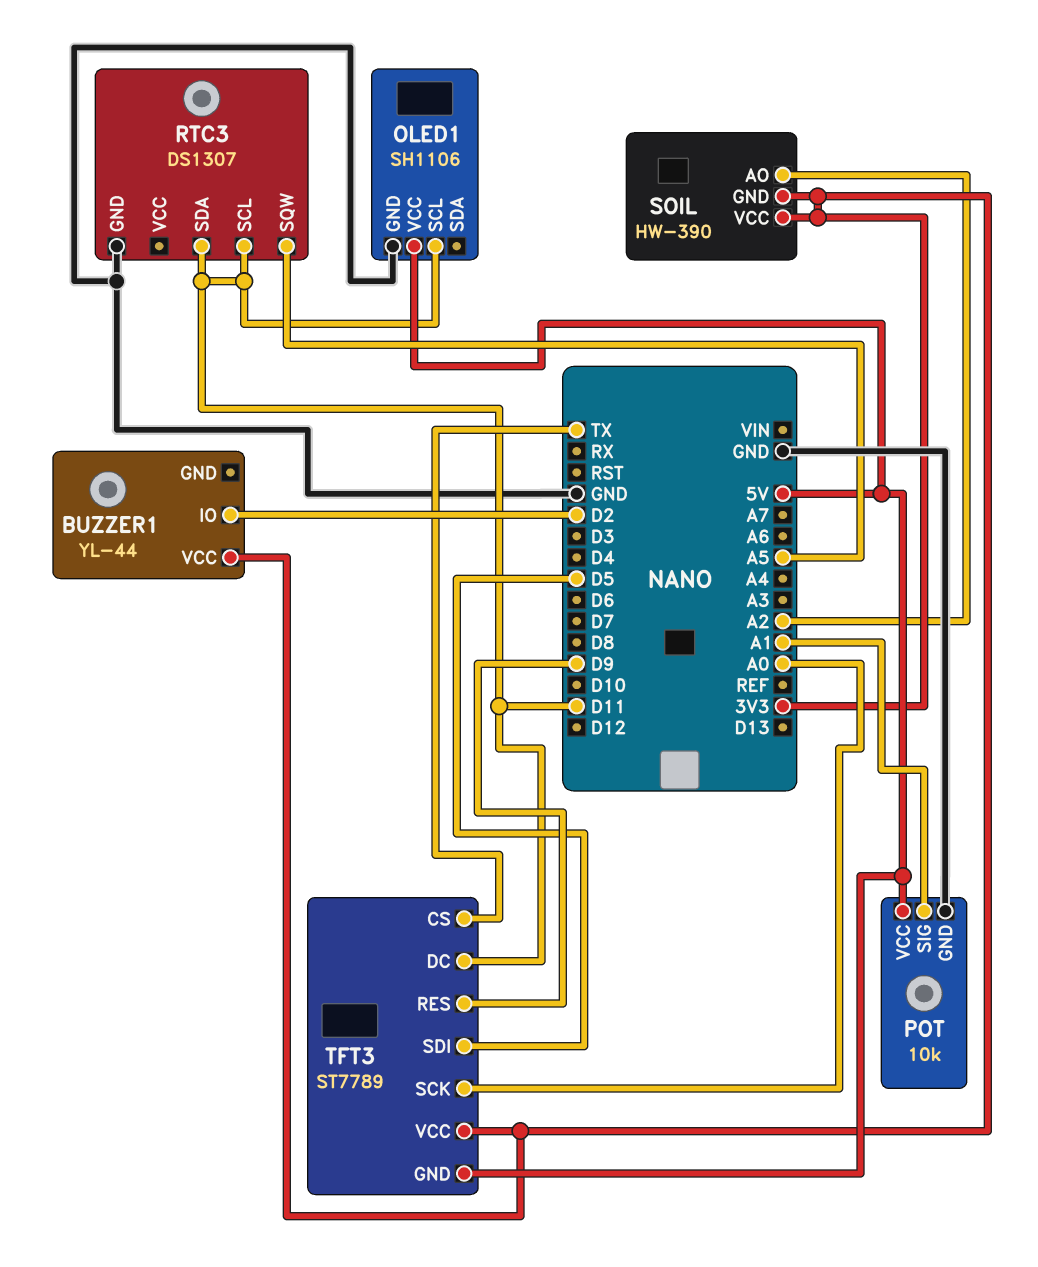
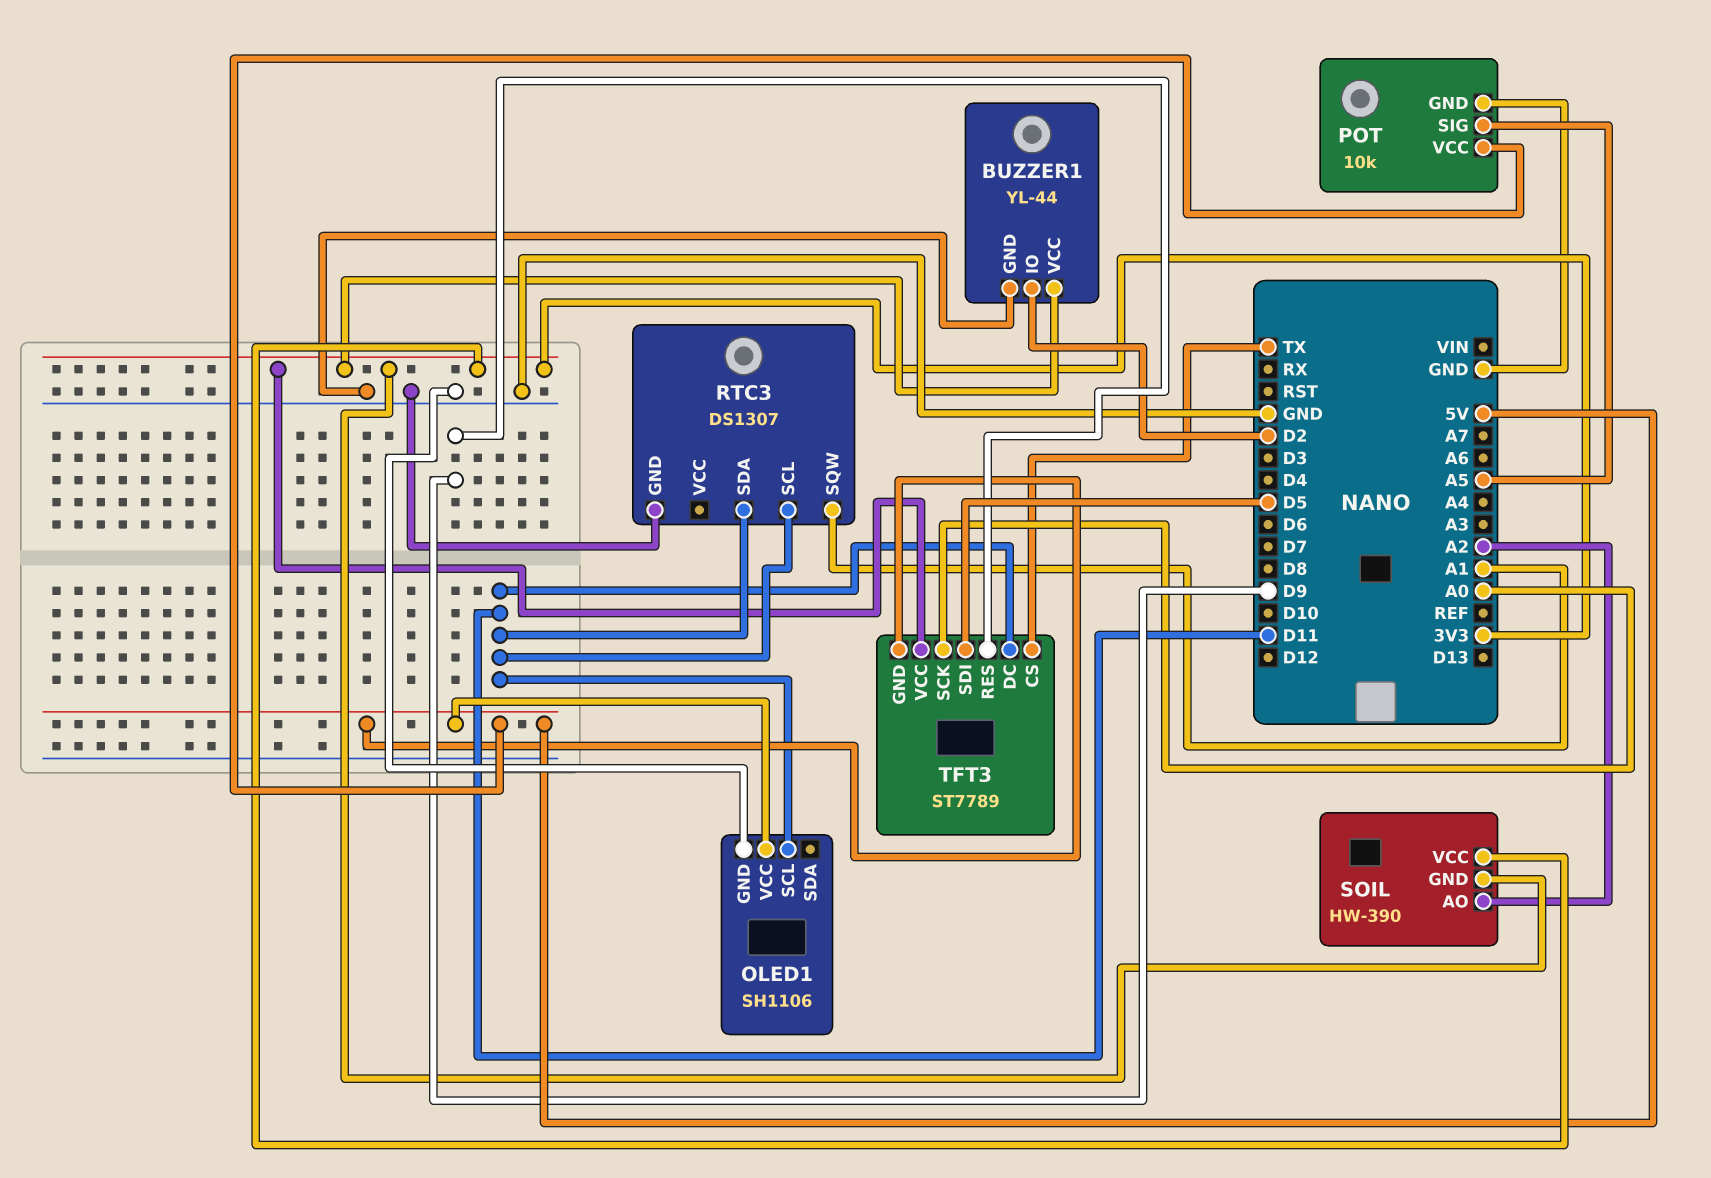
BUZZER1 pin GND: none -> GND
POT pin SIG: A1 -> A5
RTC3 pin SQW: A5 -> A1

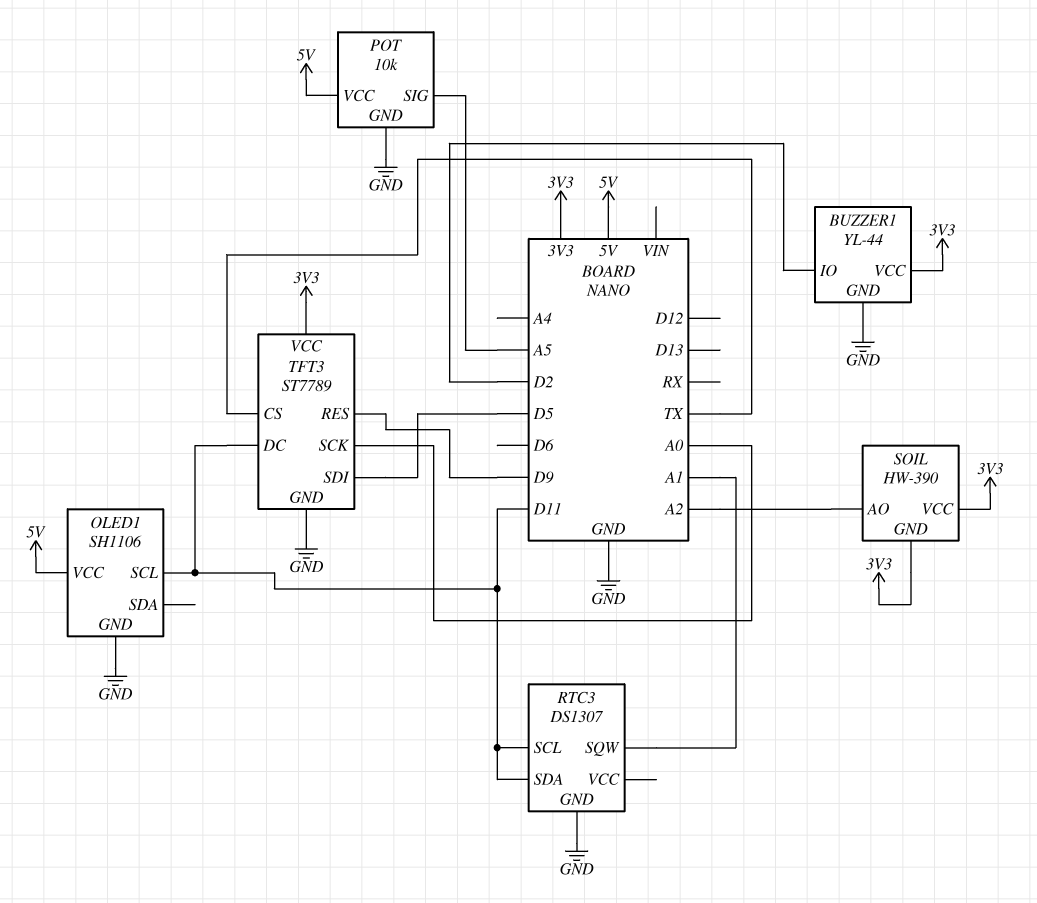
TFT3 pin GND: 5V -> GND

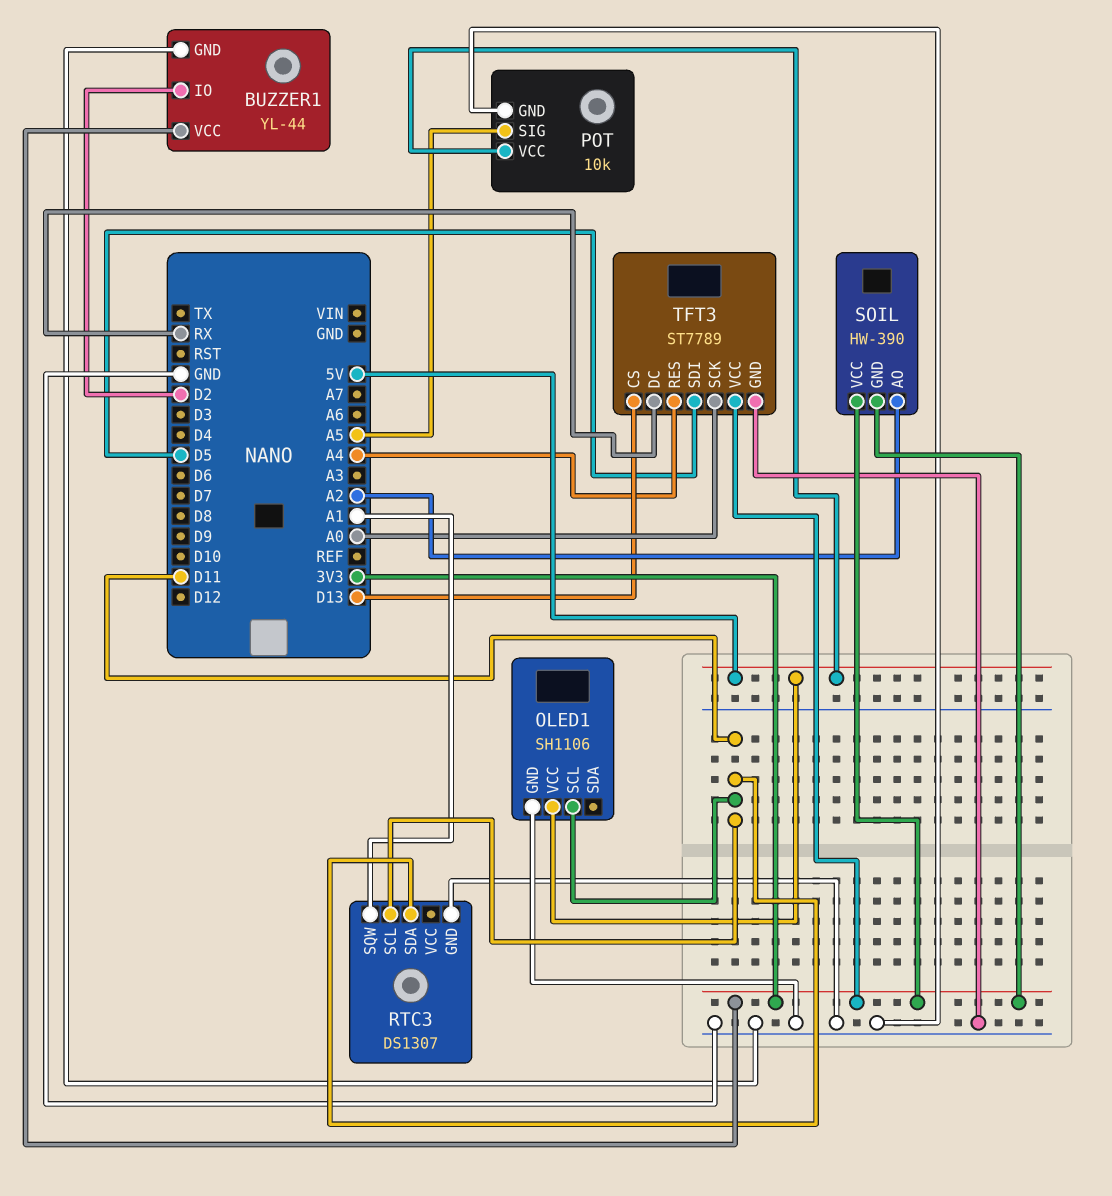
TFT3 pin CS: TX -> D13
TFT3 pin DC: D11 -> RX
TFT3 pin RES: D9 -> A4

